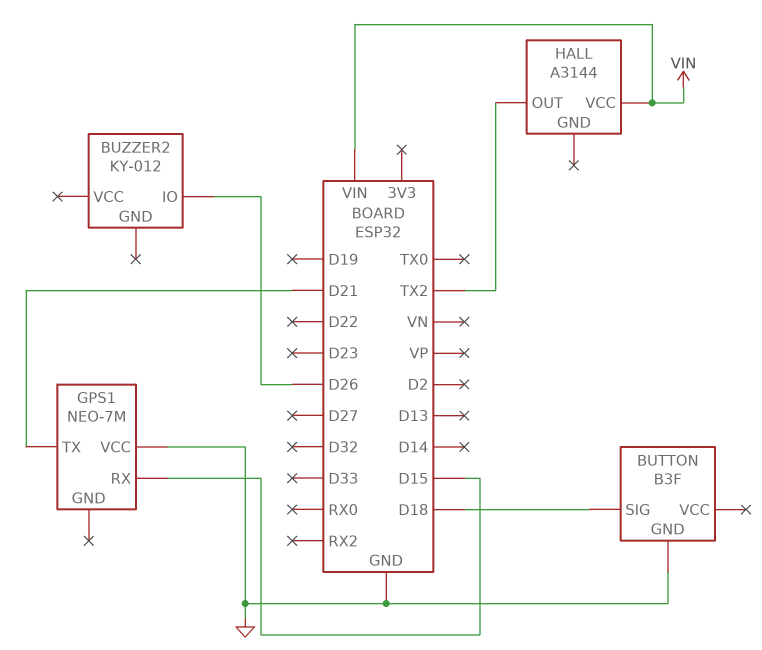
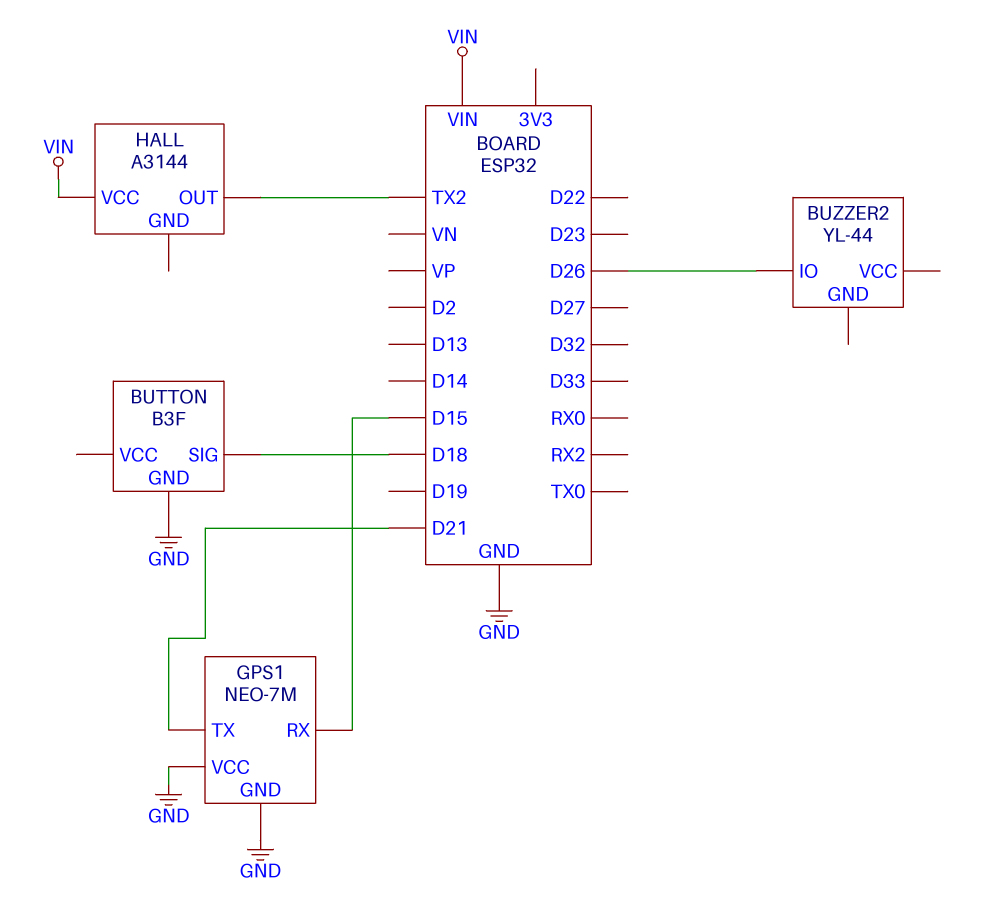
BUZZER2: KY-012 -> YL-44
GPS1 pin GND: none -> GND

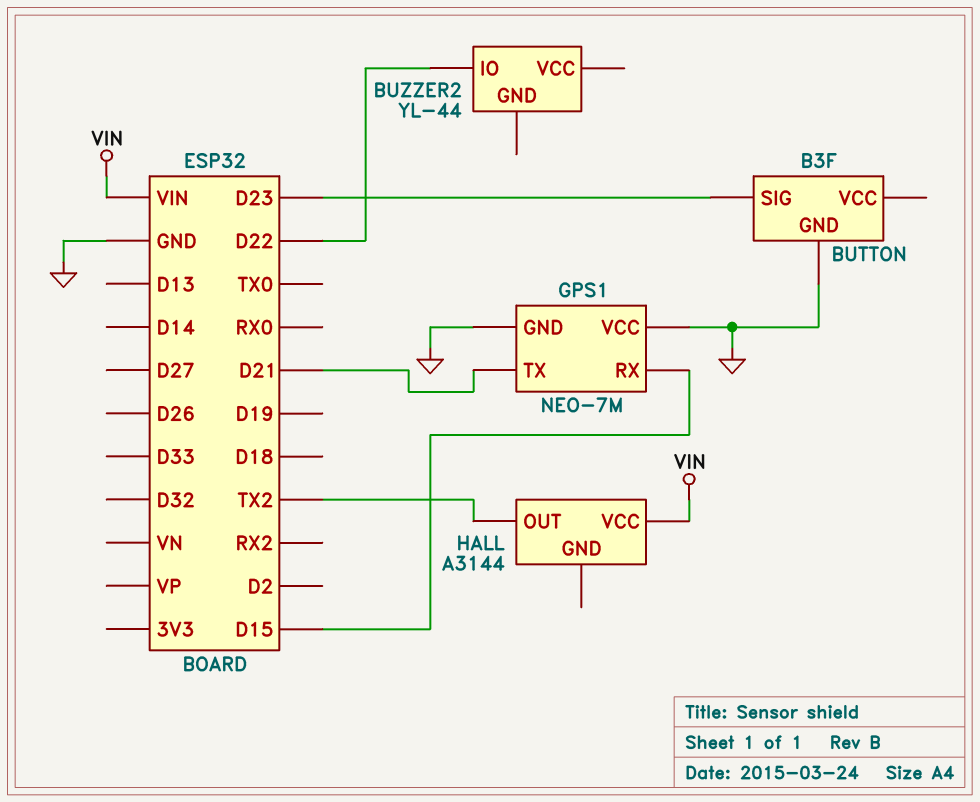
BUTTON pin SIG: D18 -> D23
BUZZER2 pin IO: D26 -> D22

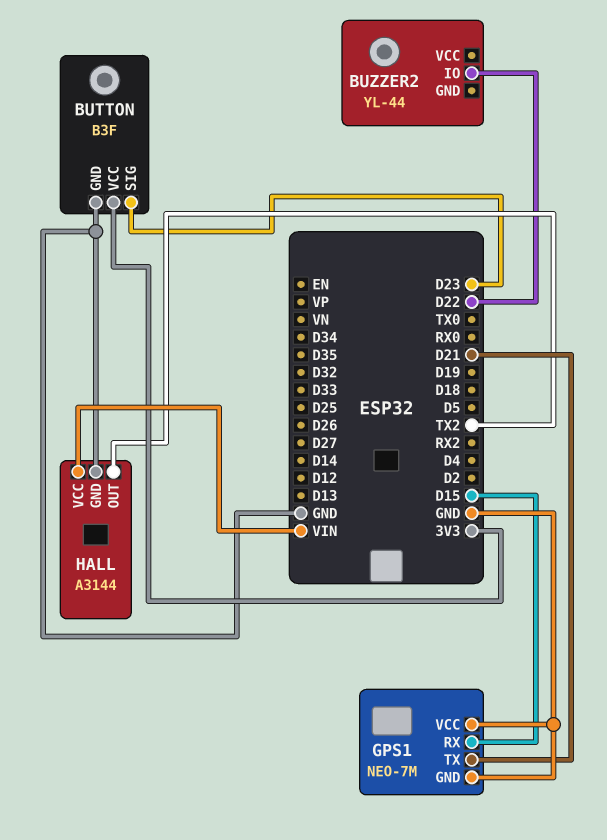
BUTTON pin VCC: none -> 3V3
HALL pin GND: none -> GND

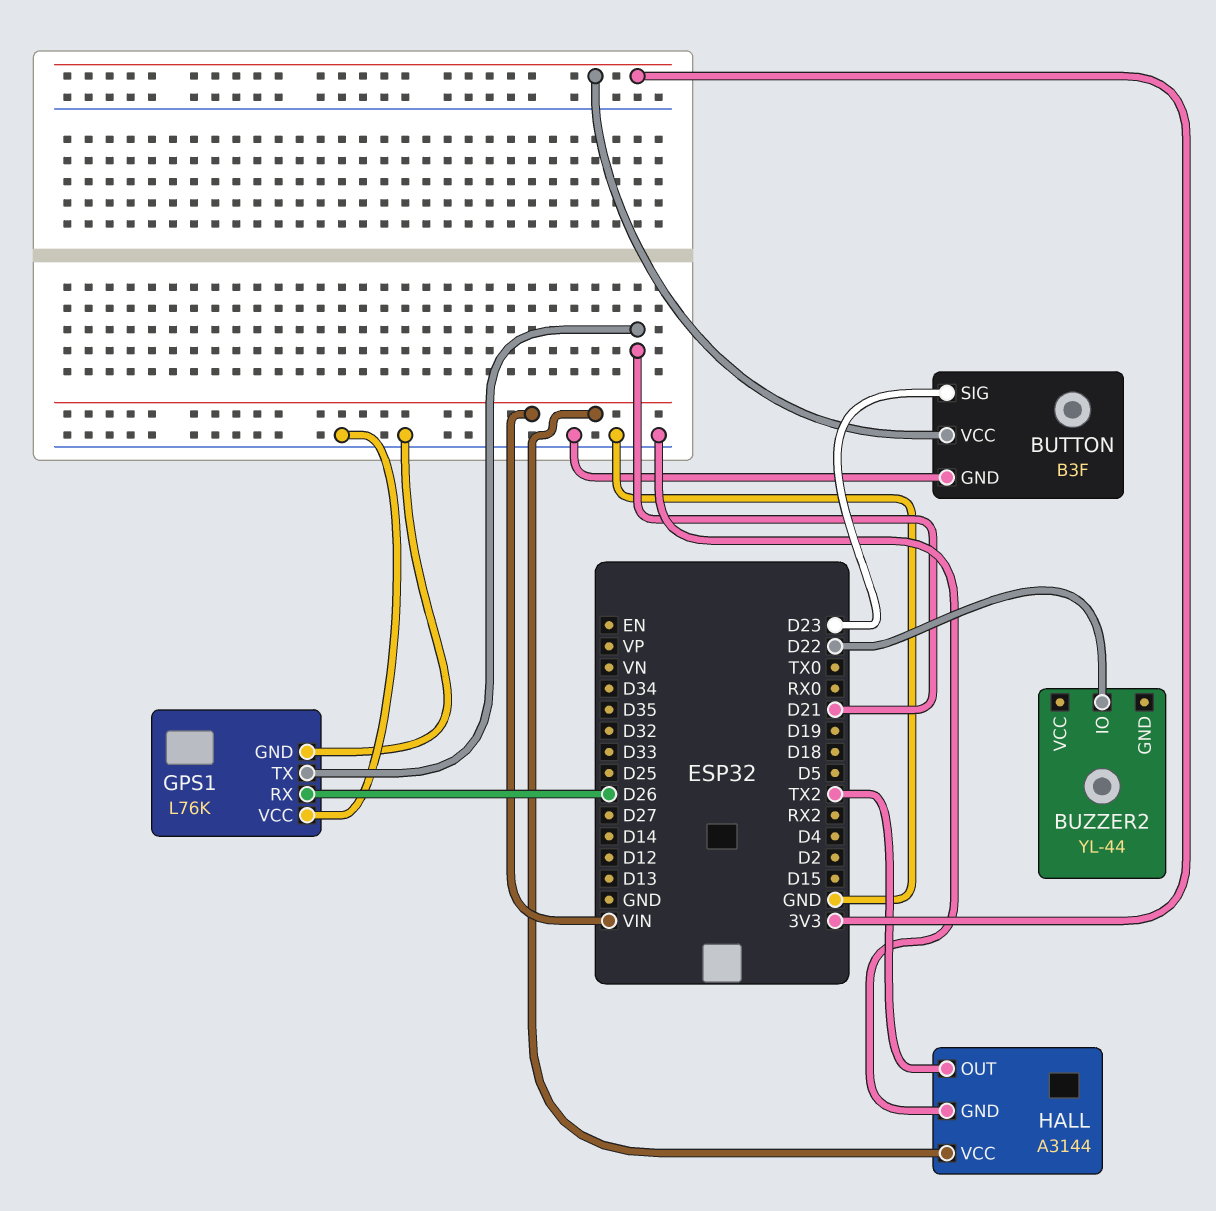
GPS1: NEO-7M -> L76K
GPS1 pin RX: D15 -> D26

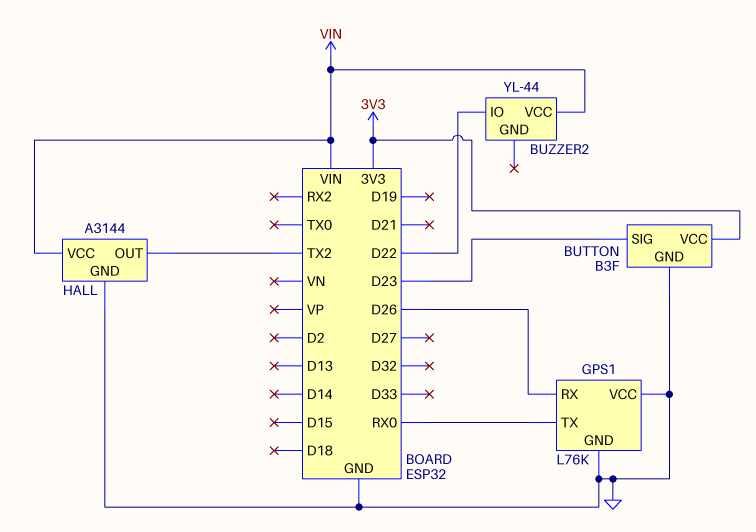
BUZZER2 pin VCC: none -> VIN
GPS1 pin TX: D21 -> RX0

